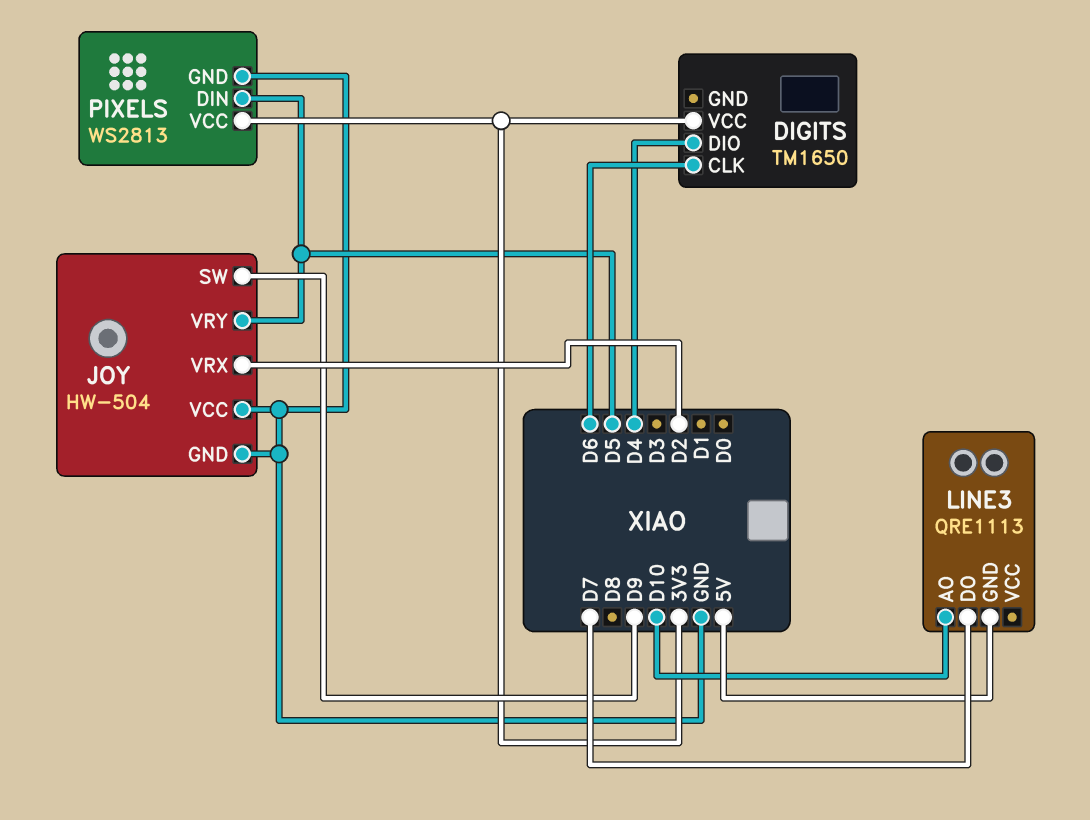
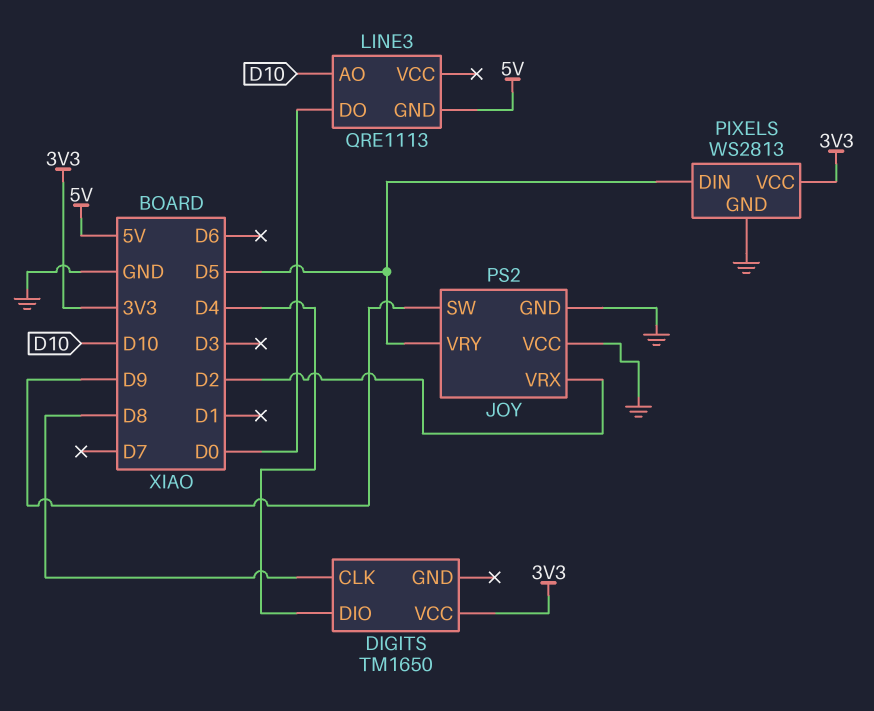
DIGITS pin CLK: D6 -> D8
JOY: HW-504 -> PS2
LINE3 pin DO: D7 -> D0

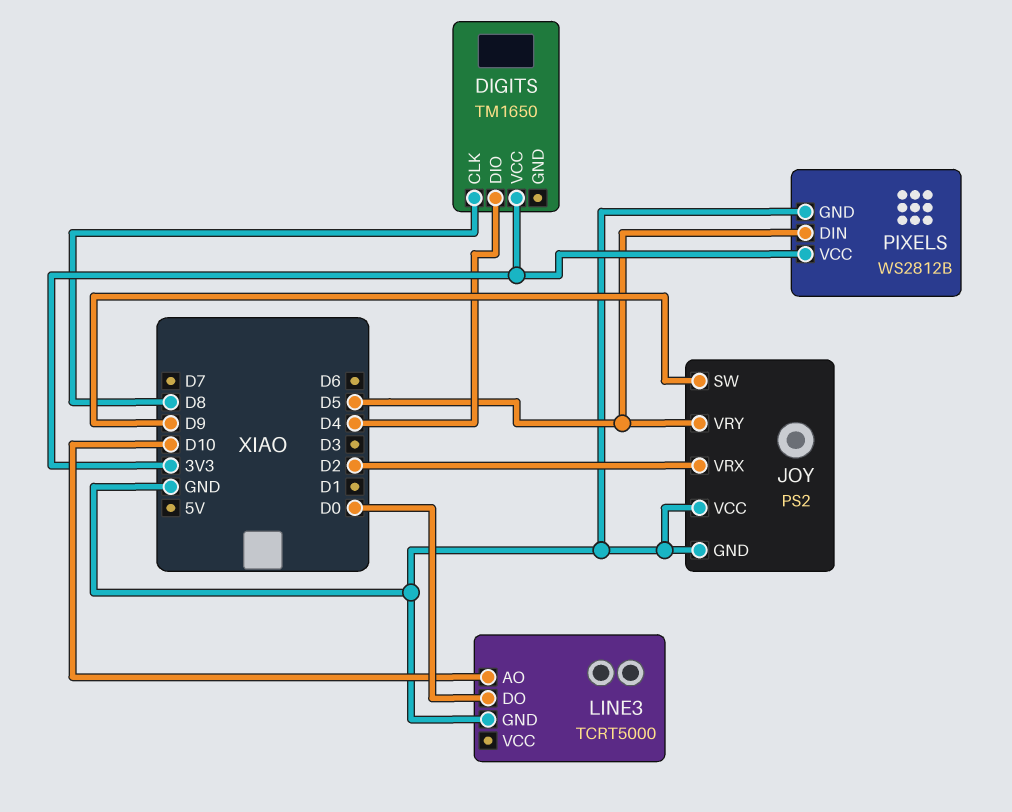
LINE3: QRE1113 -> TCRT5000
LINE3 pin GND: 5V -> GND
PIXELS: WS2813 -> WS2812B

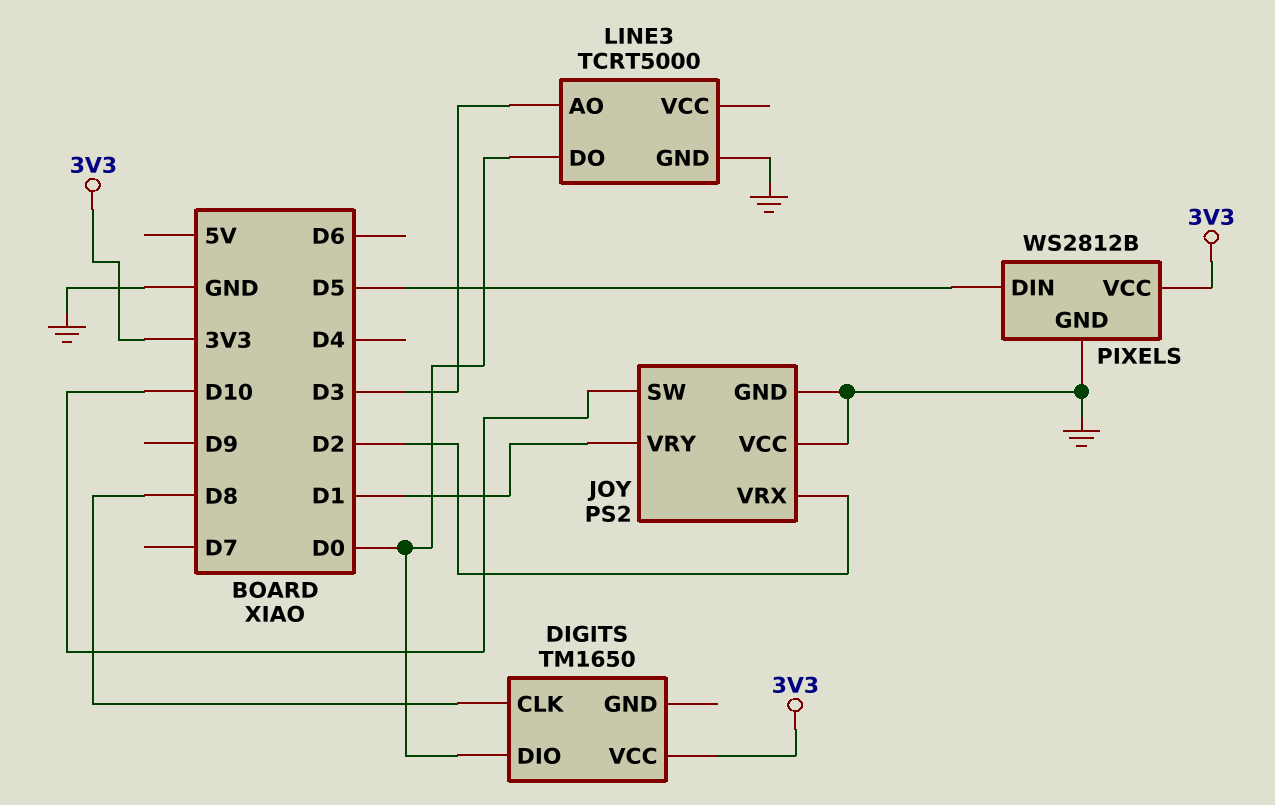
DIGITS pin DIO: D4 -> D0
JOY pin SW: D9 -> D10
JOY pin VRY: D5 -> D1
LINE3 pin AO: D10 -> D3

